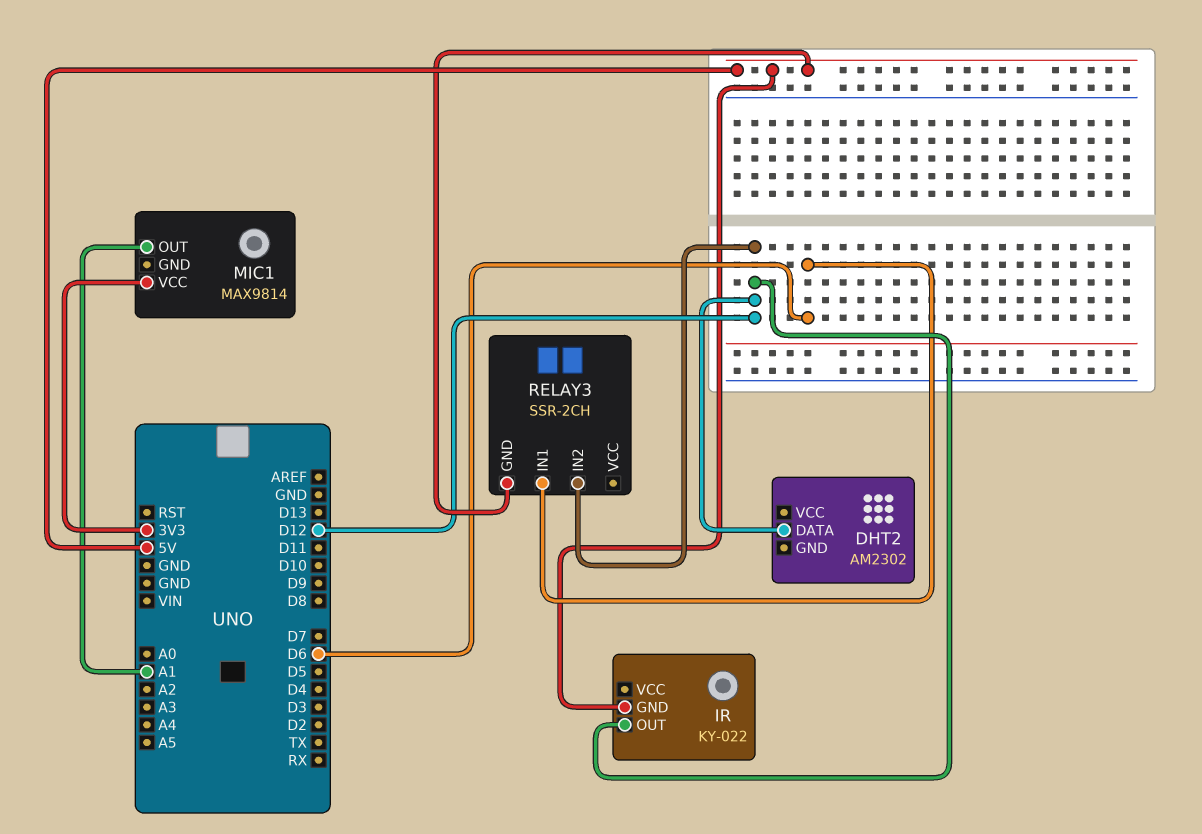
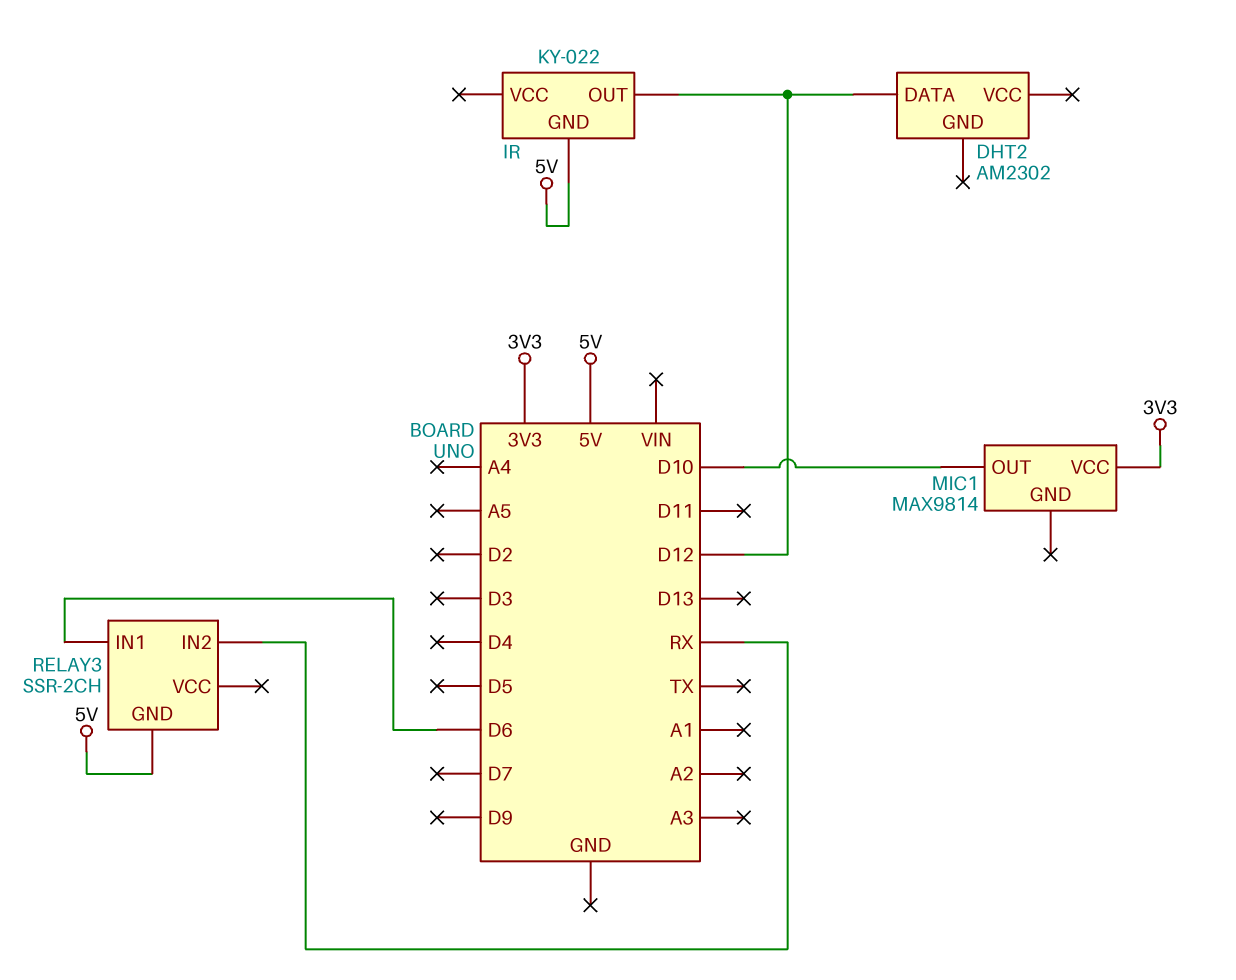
MIC1 pin OUT: A1 -> D10
RELAY3 pin IN2: D12 -> RX

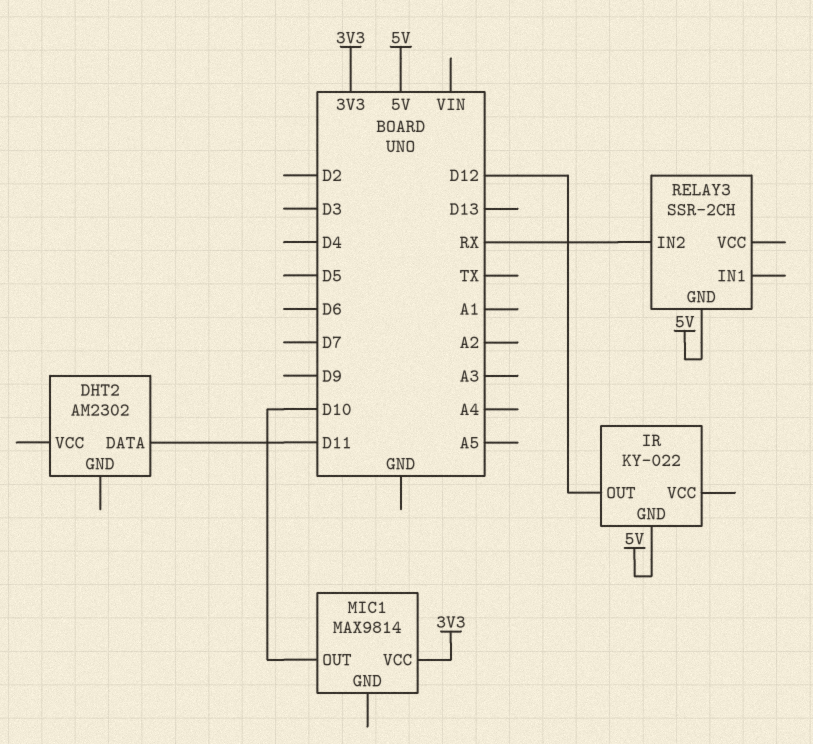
DHT2 pin DATA: D12 -> D11
RELAY3 pin IN1: D6 -> none

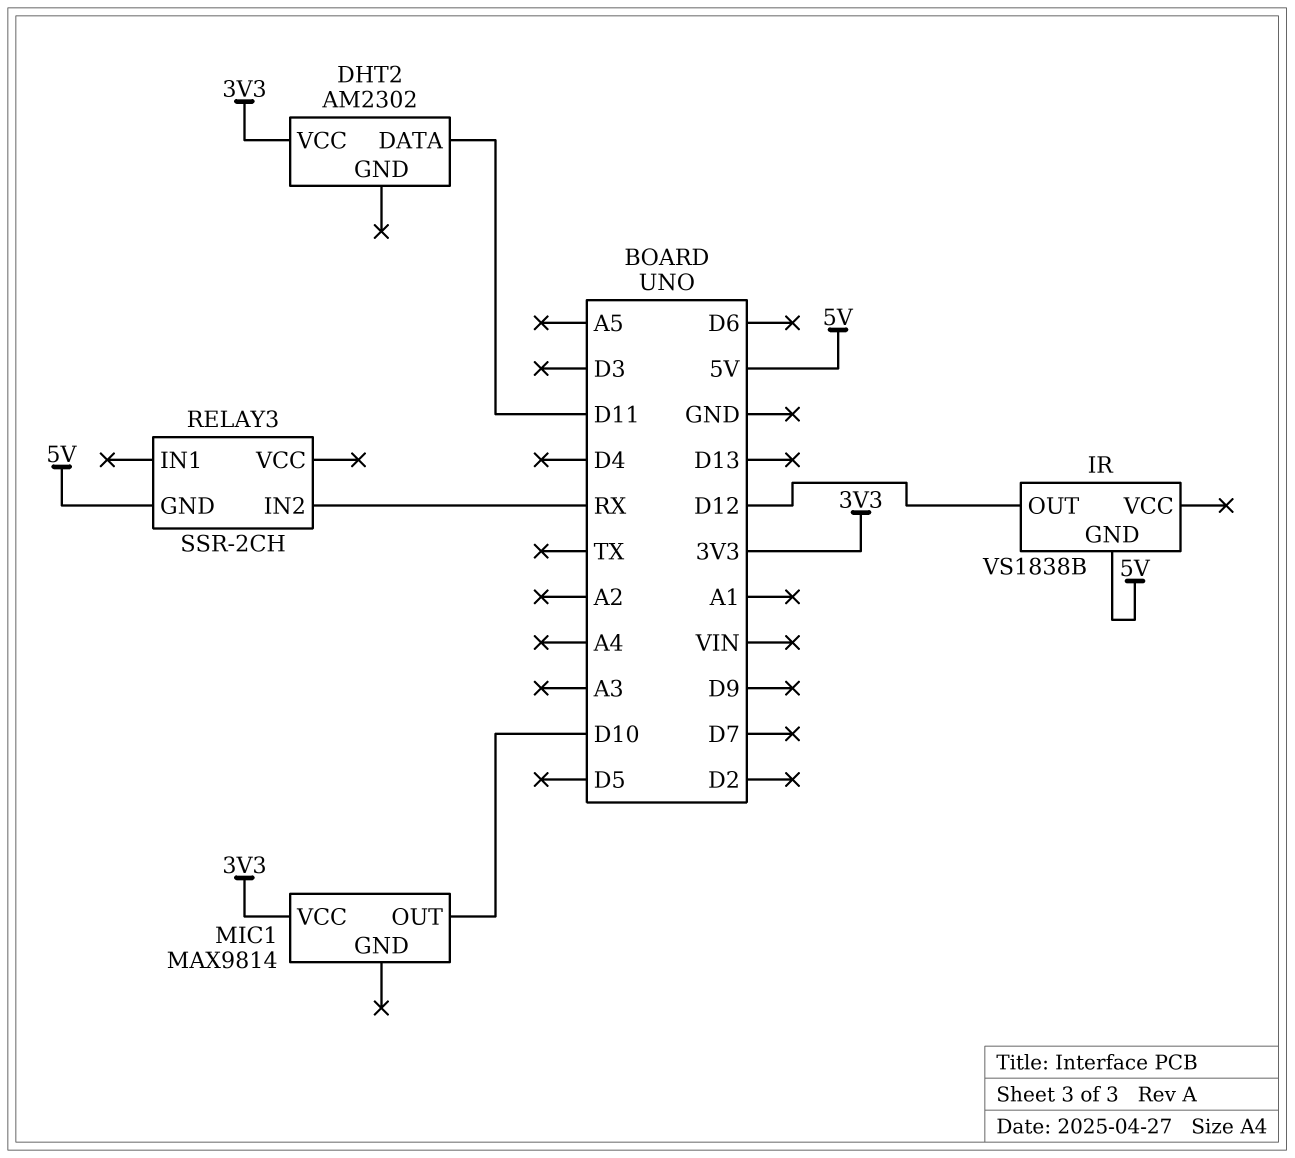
DHT2 pin VCC: none -> 3V3
IR: KY-022 -> VS1838B

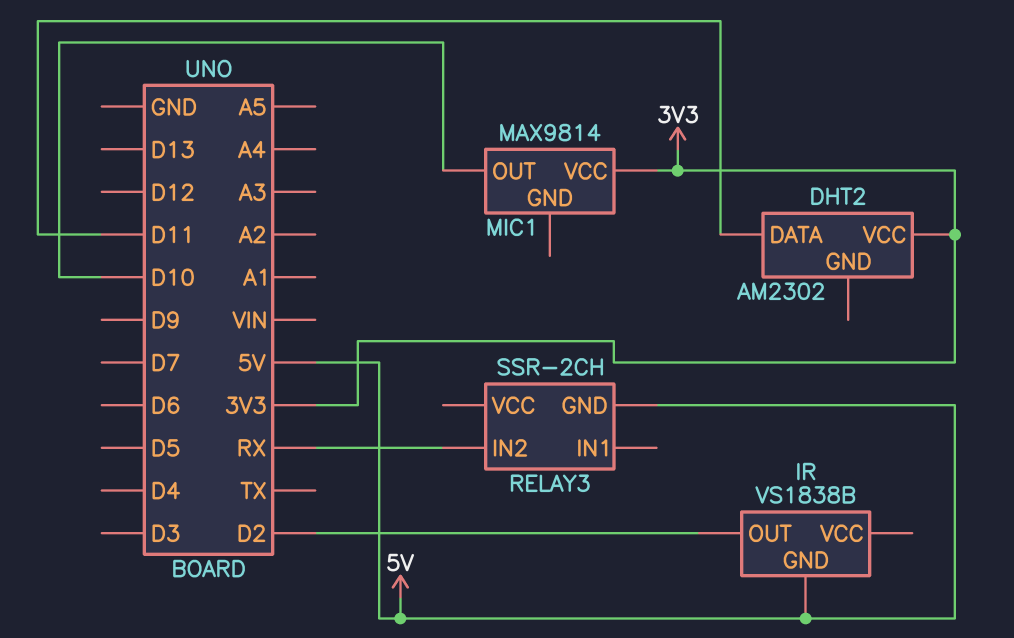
IR pin OUT: D12 -> D2

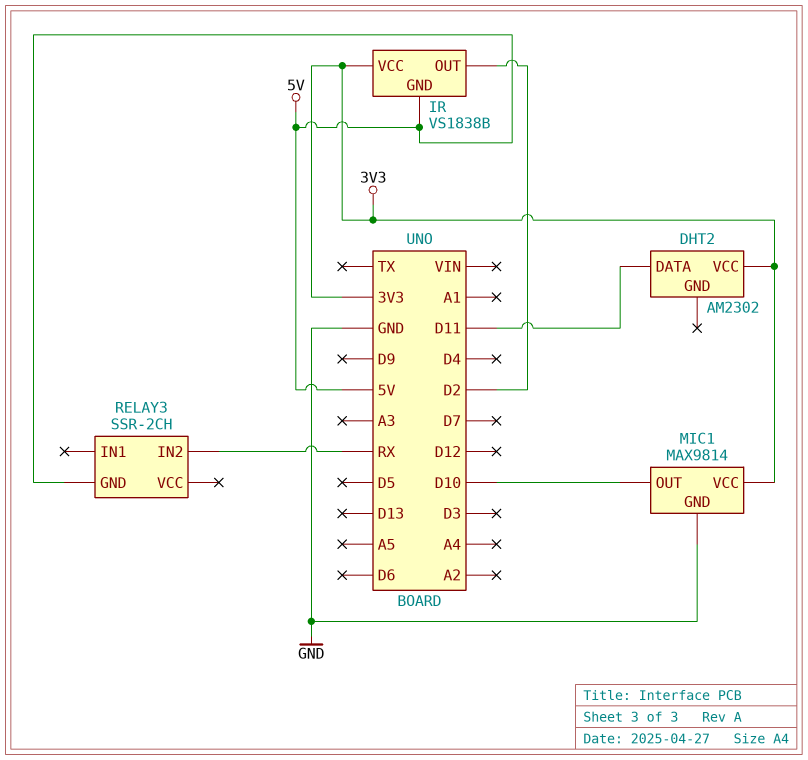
IR pin VCC: none -> 3V3
MIC1 pin GND: none -> GND

